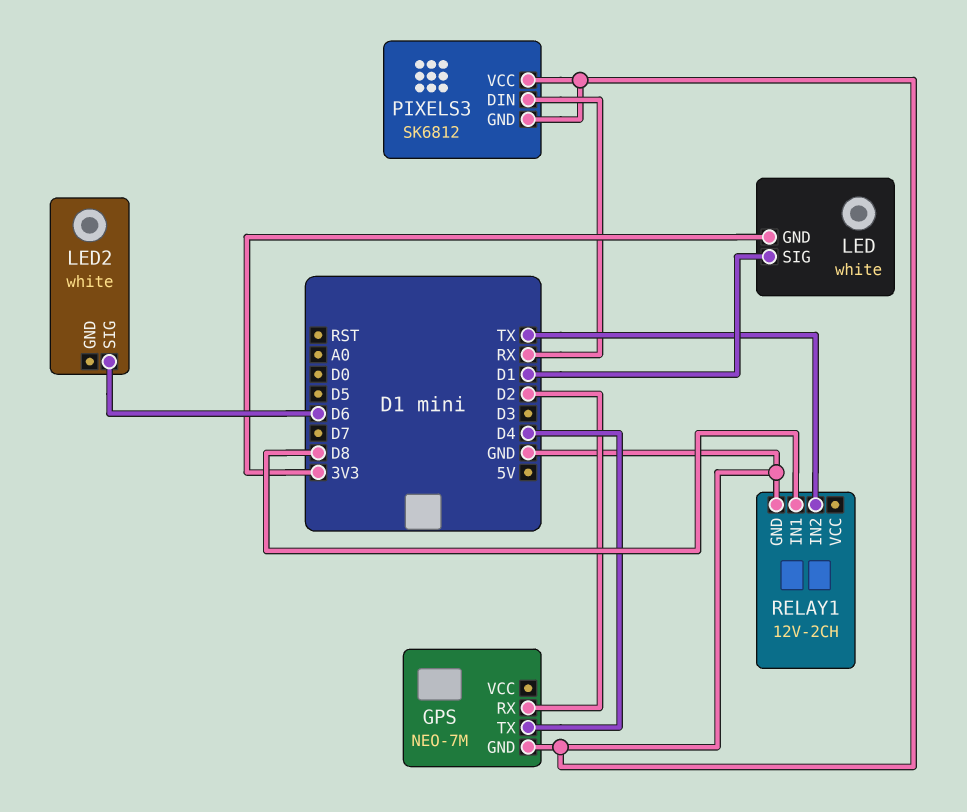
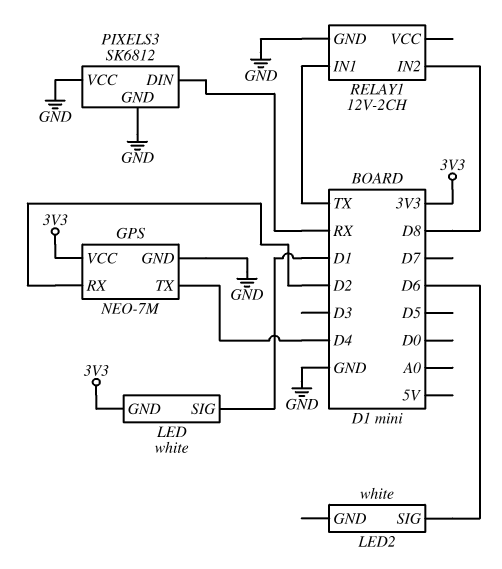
GPS pin VCC: none -> 3V3
RELAY1 pin IN1: D8 -> TX
RELAY1 pin IN2: TX -> D8

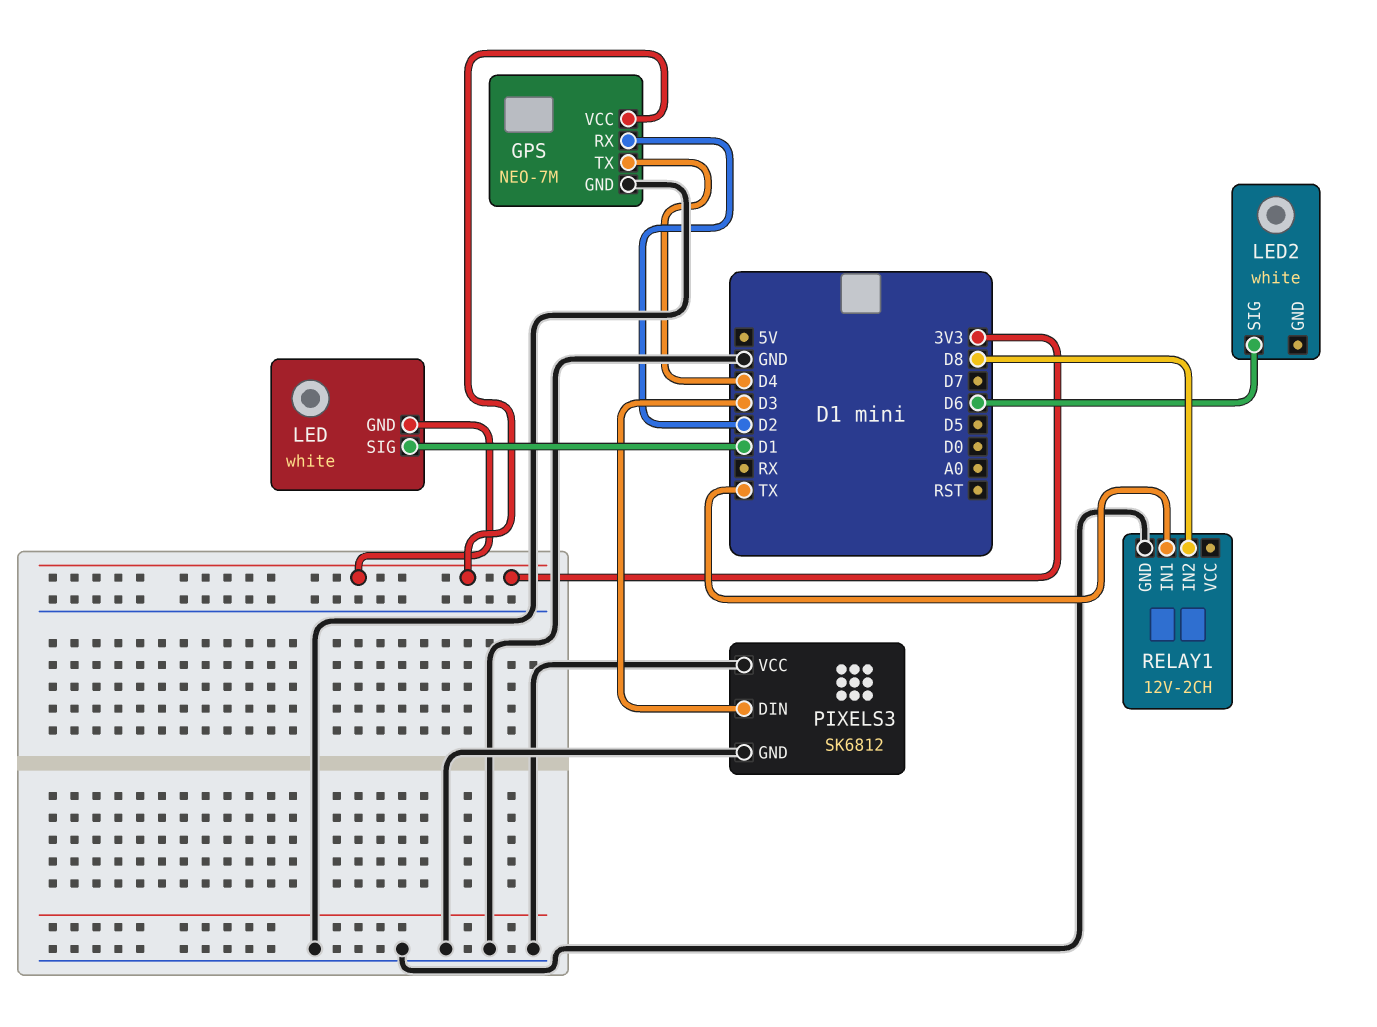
PIXELS3 pin DIN: RX -> D3

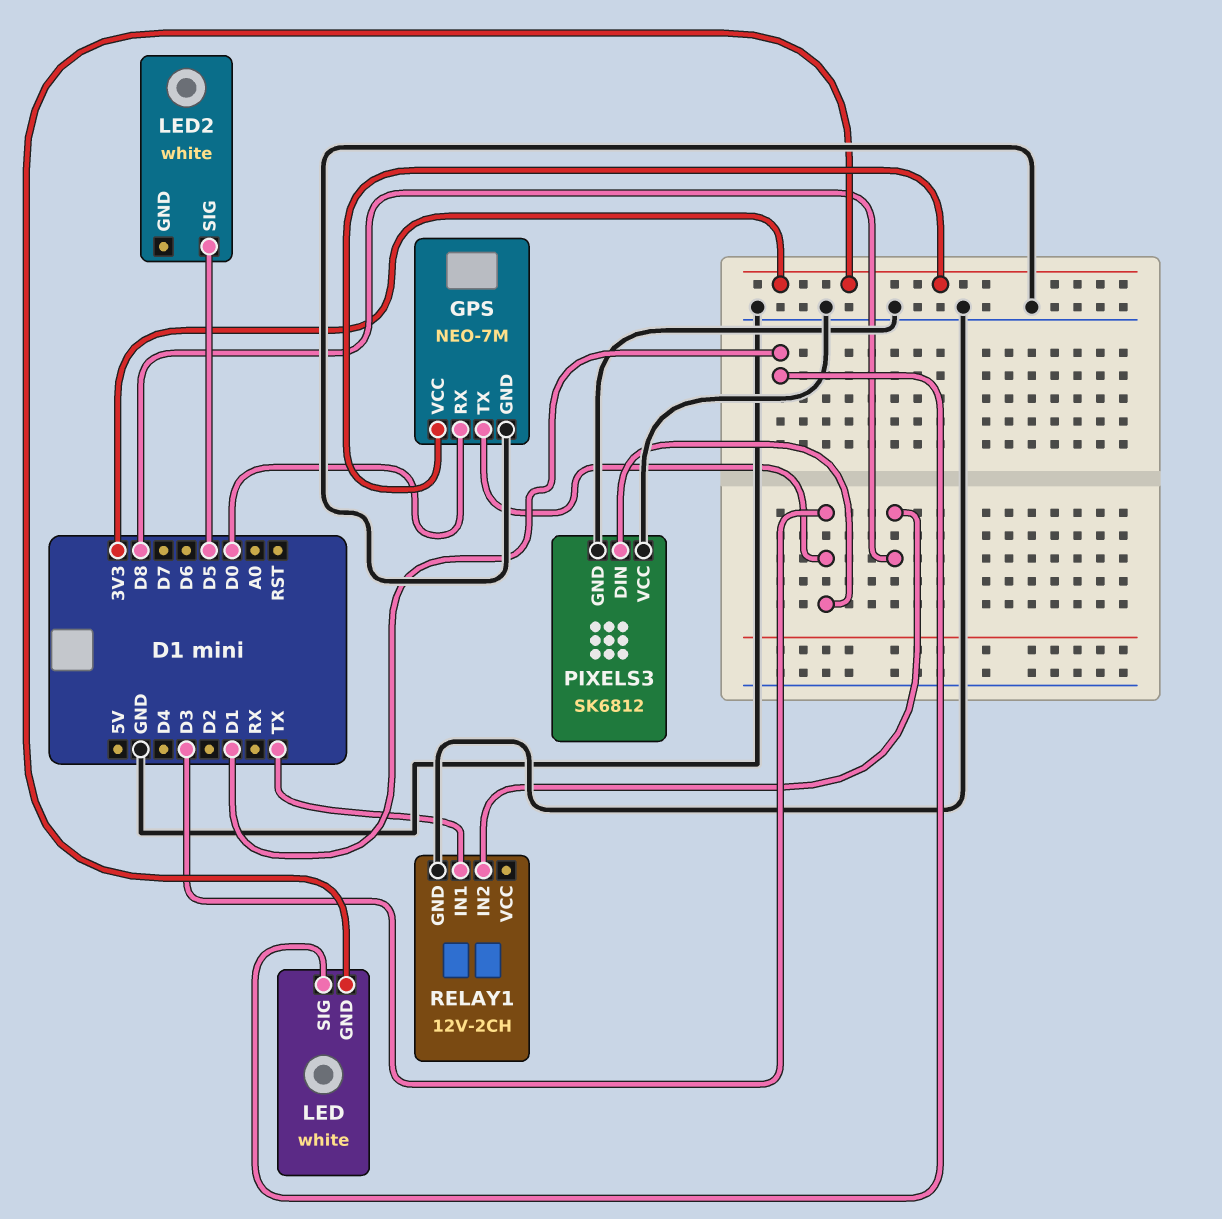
GPS pin RX: D2 -> D0
GPS pin TX: D4 -> D3
LED2 pin SIG: D6 -> D5

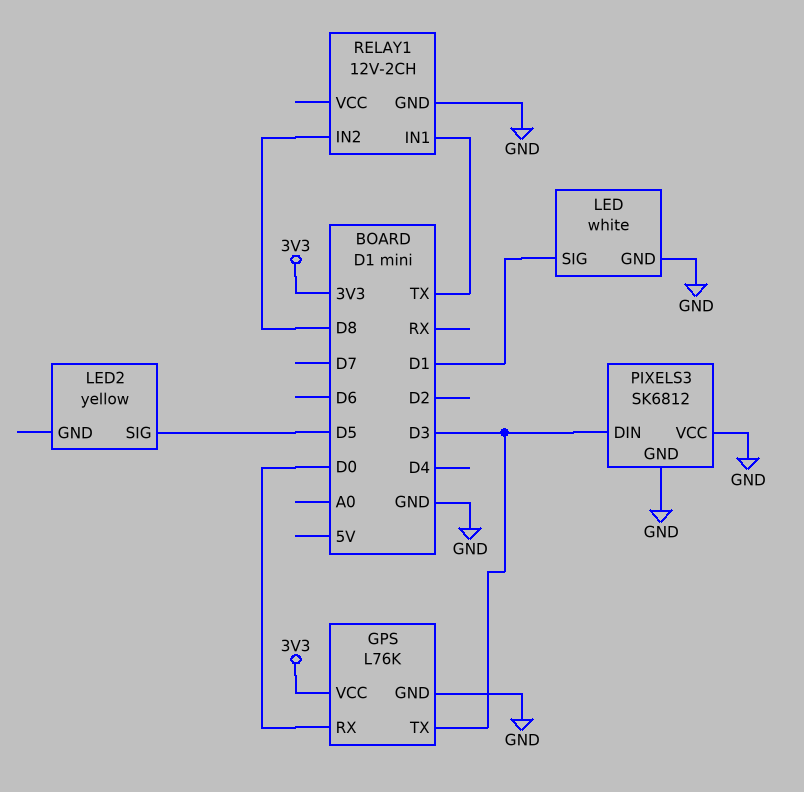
GPS: NEO-7M -> L76K
LED pin GND: 3V3 -> GND
LED2: white -> yellow

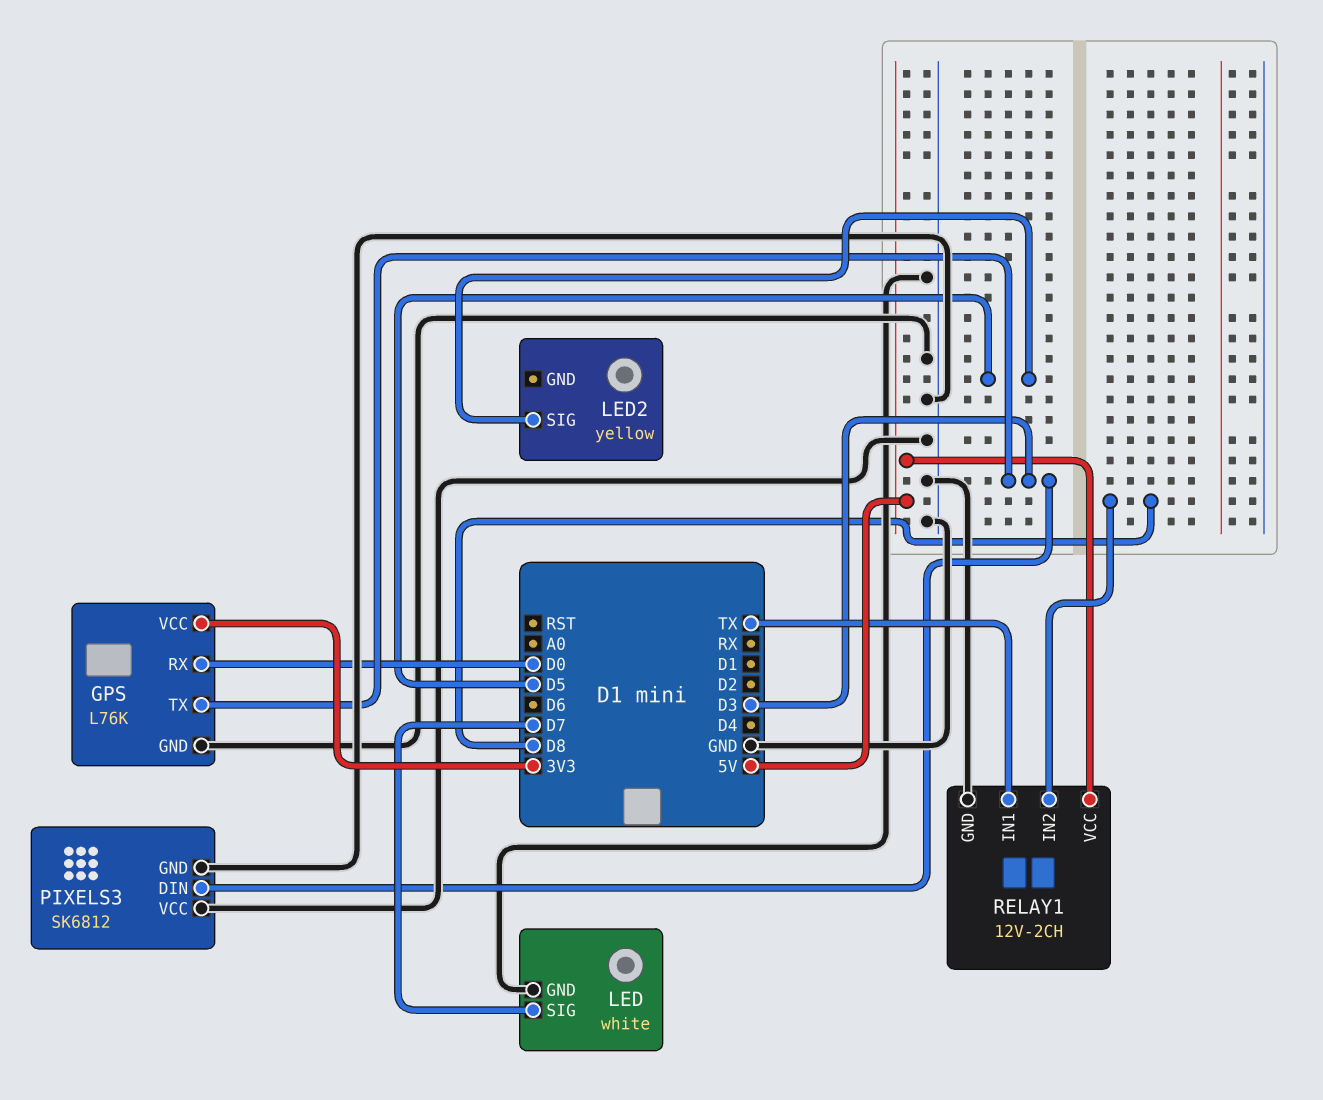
LED pin SIG: D1 -> D7
RELAY1 pin VCC: none -> 5V

